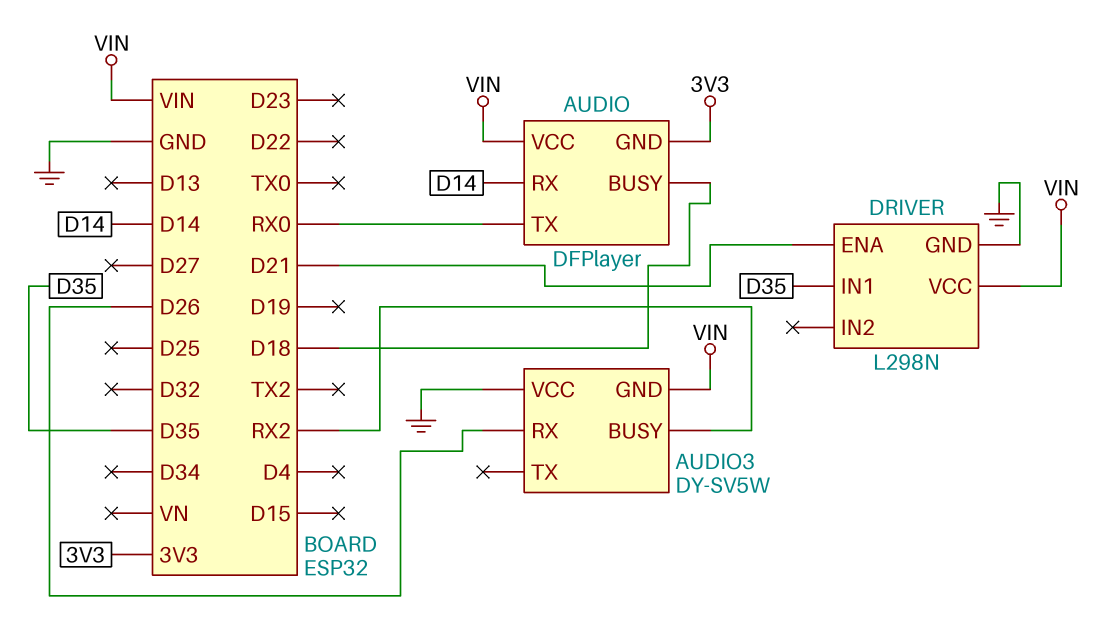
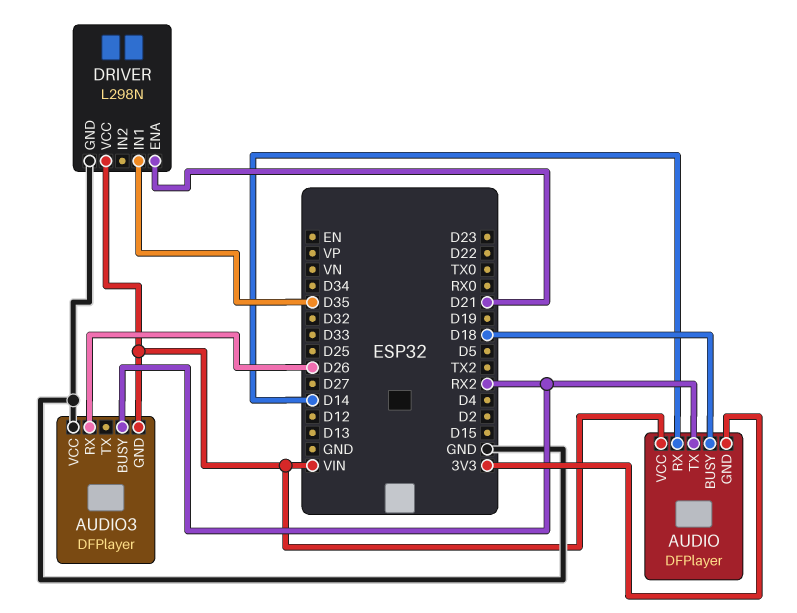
AUDIO pin TX: RX0 -> RX2
AUDIO3: DY-SV5W -> DFPlayer

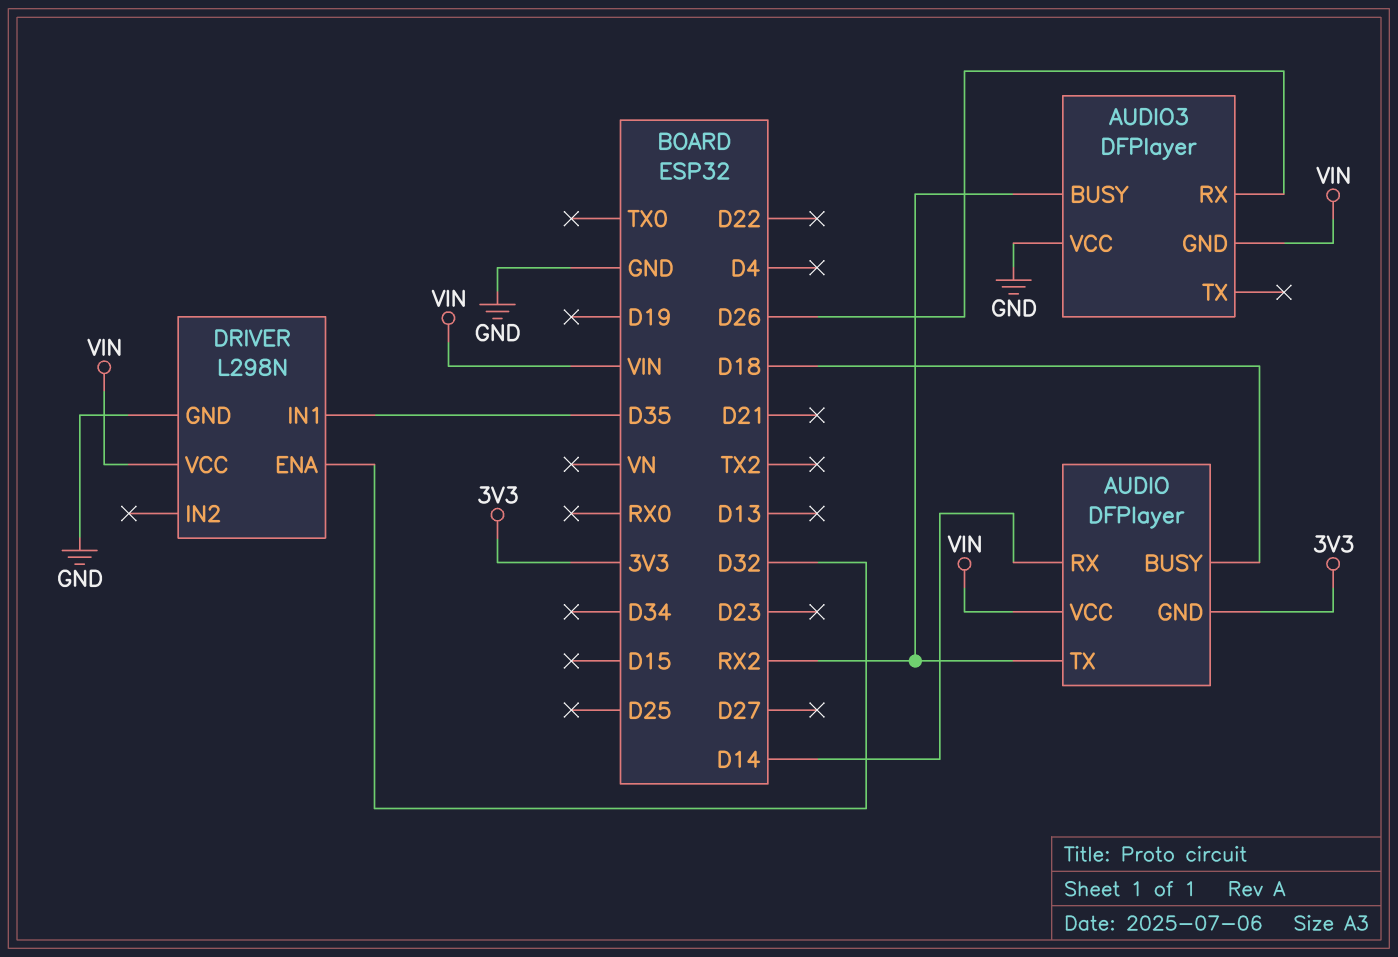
DRIVER pin ENA: D21 -> D32

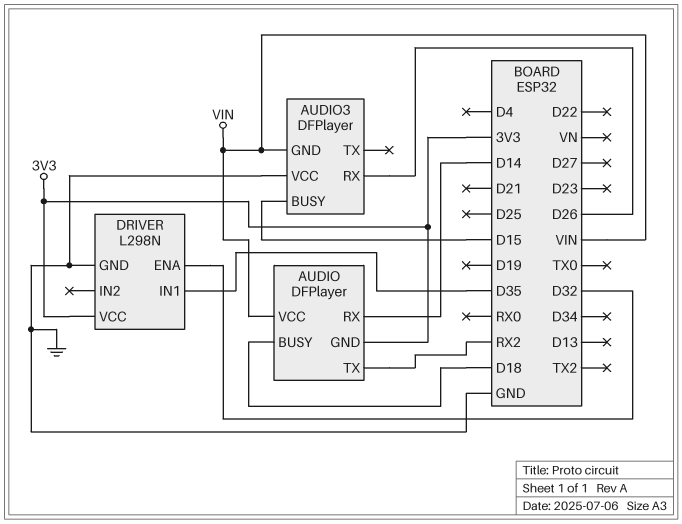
AUDIO3 pin BUSY: RX2 -> D15
DRIVER pin VCC: VIN -> 3V3

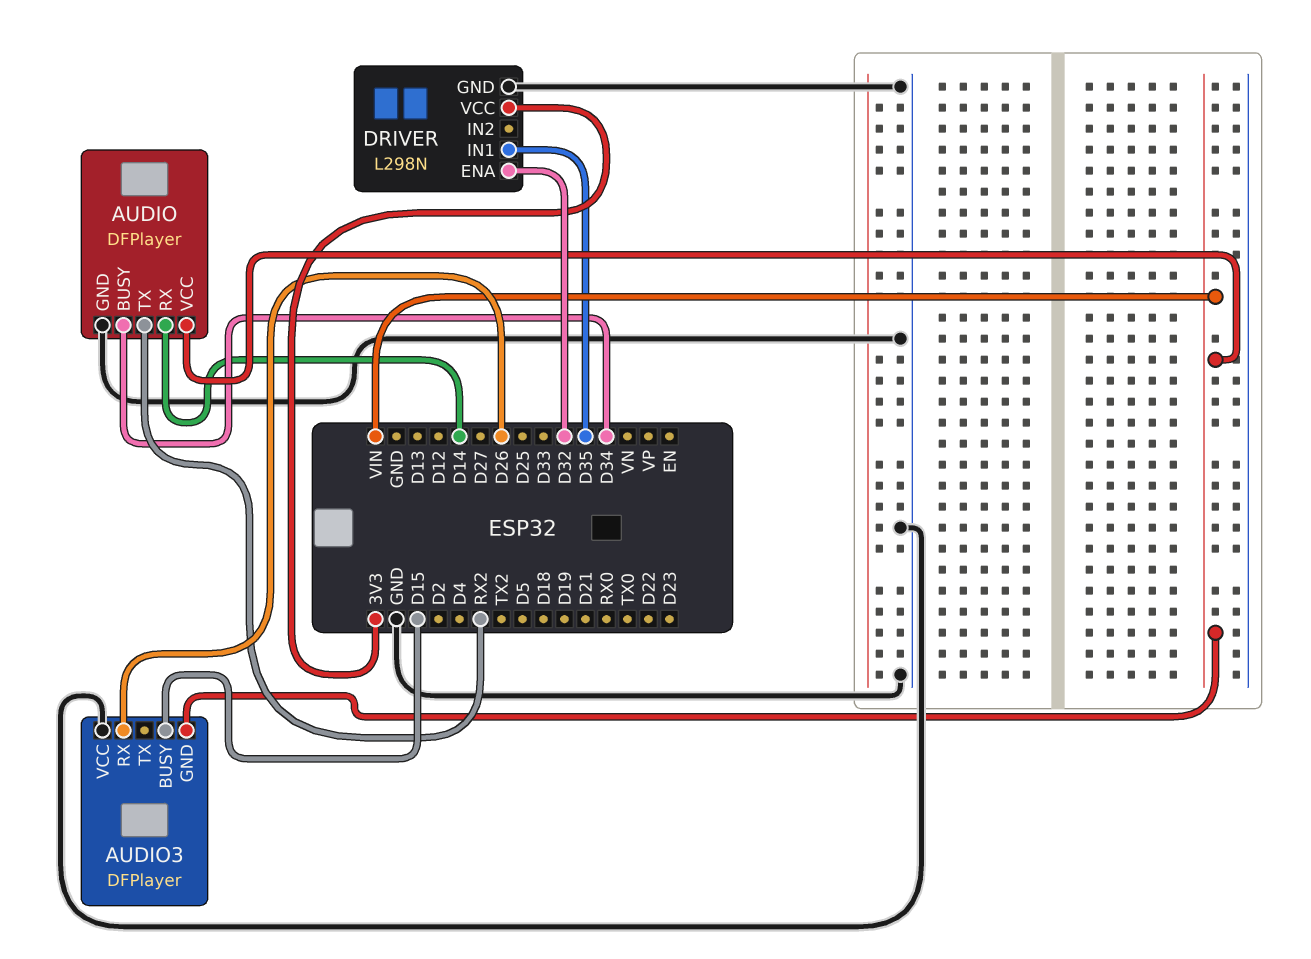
AUDIO pin BUSY: D18 -> D34
AUDIO pin GND: 3V3 -> GND

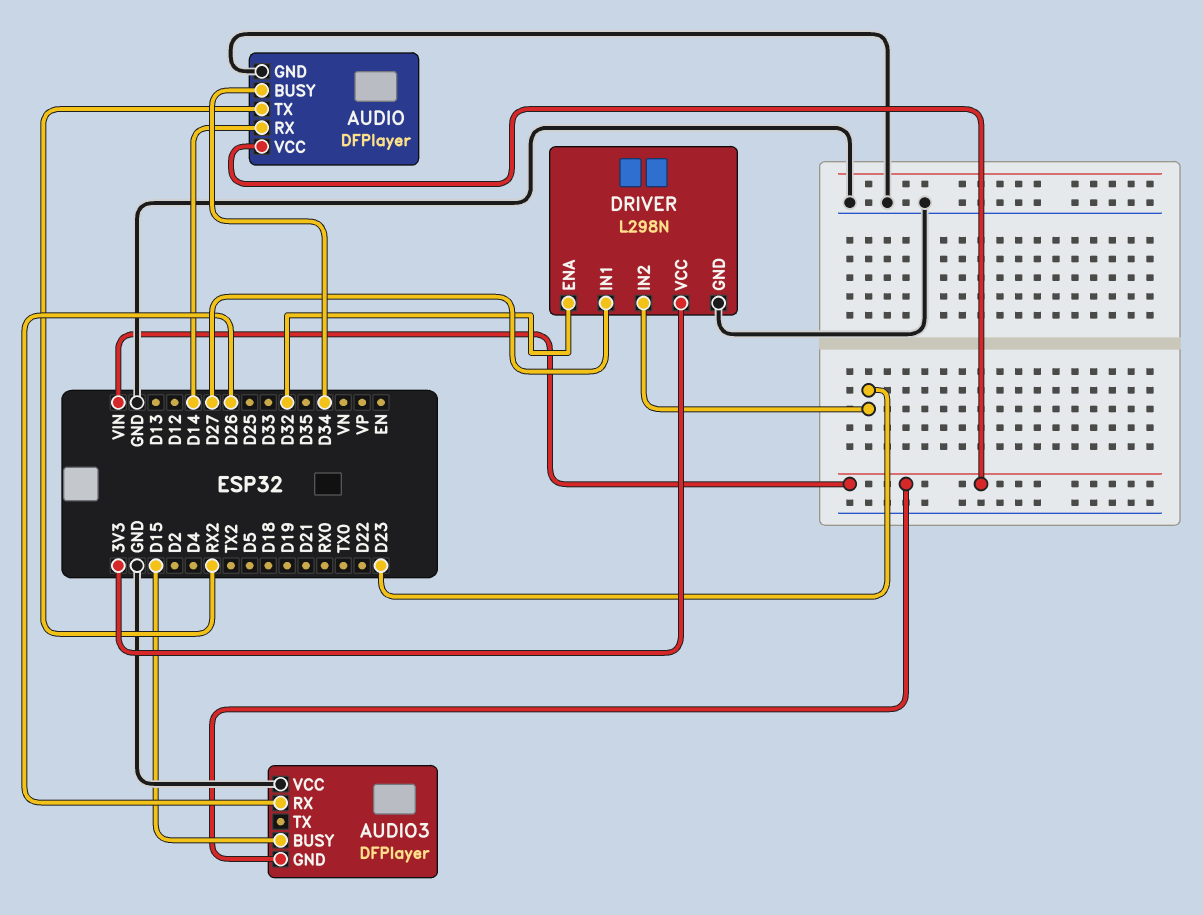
DRIVER pin IN1: D35 -> D27
DRIVER pin IN2: none -> D23

